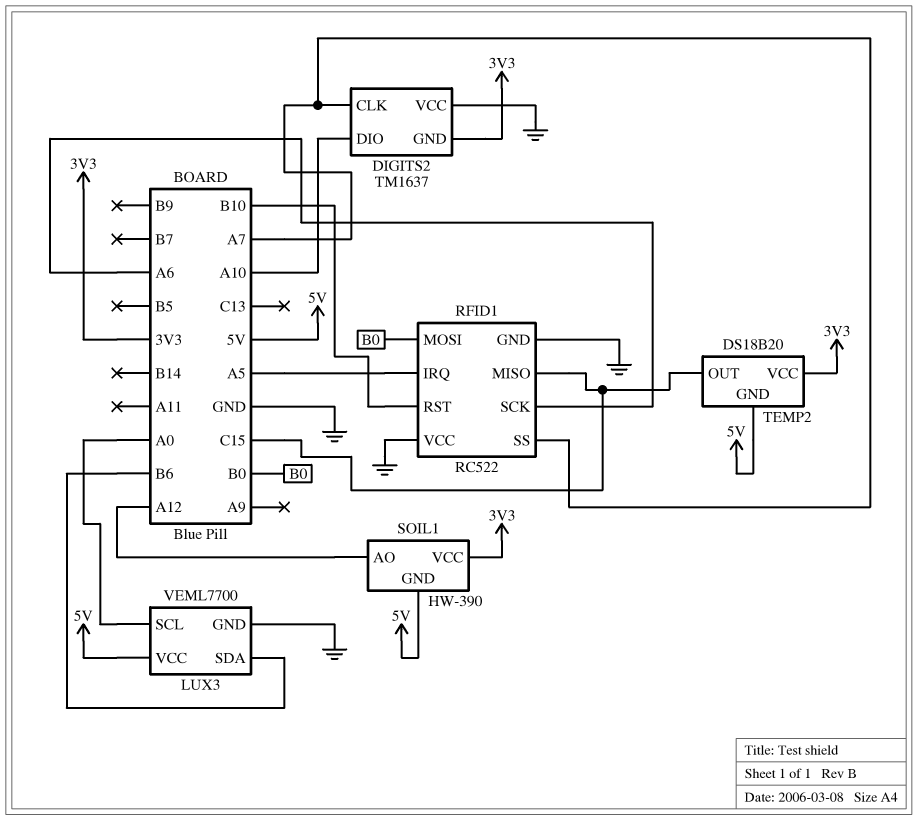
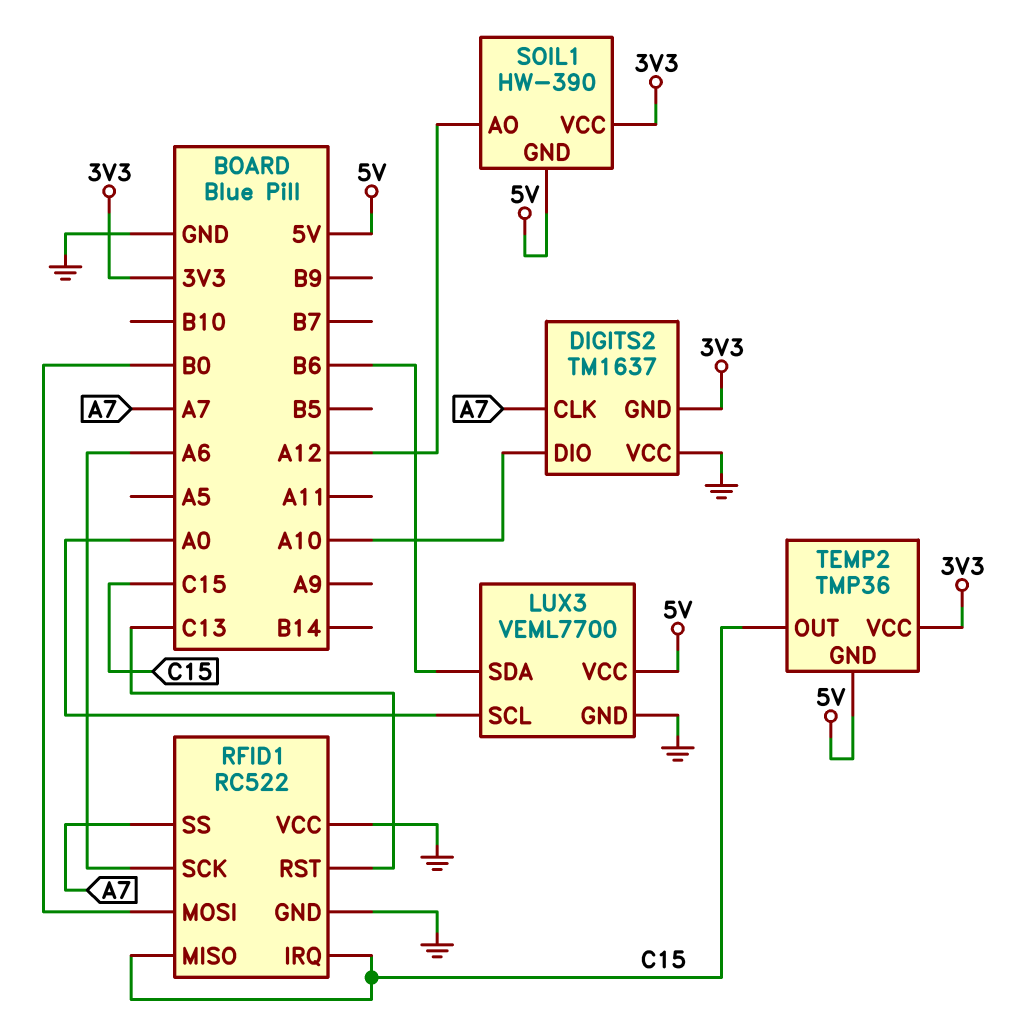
RFID1 pin IRQ: A5 -> C15
RFID1 pin RST: B10 -> C13
TEMP2: DS18B20 -> TMP36

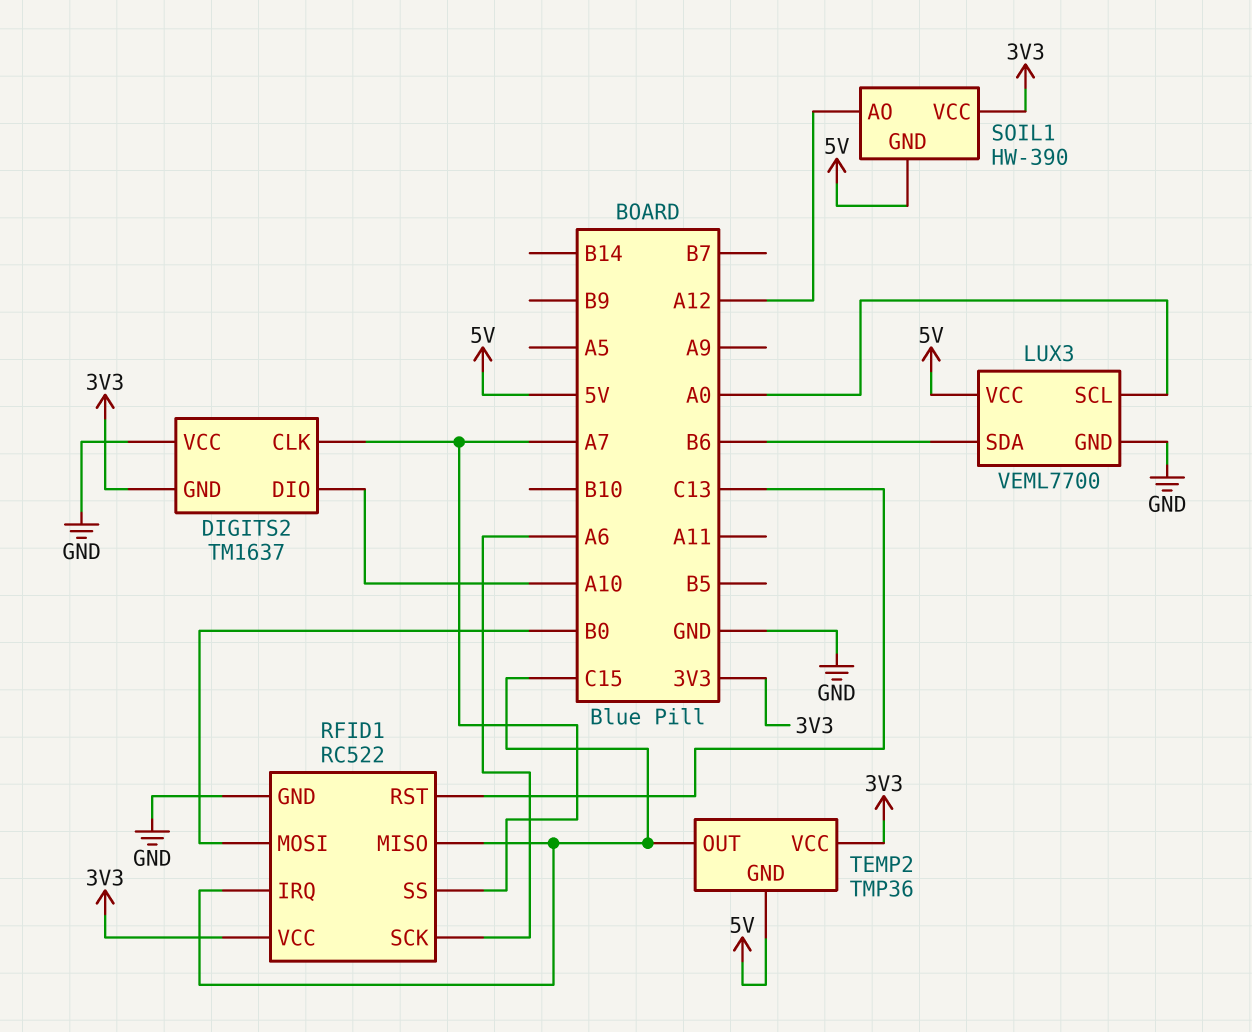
RFID1 pin VCC: GND -> 3V3

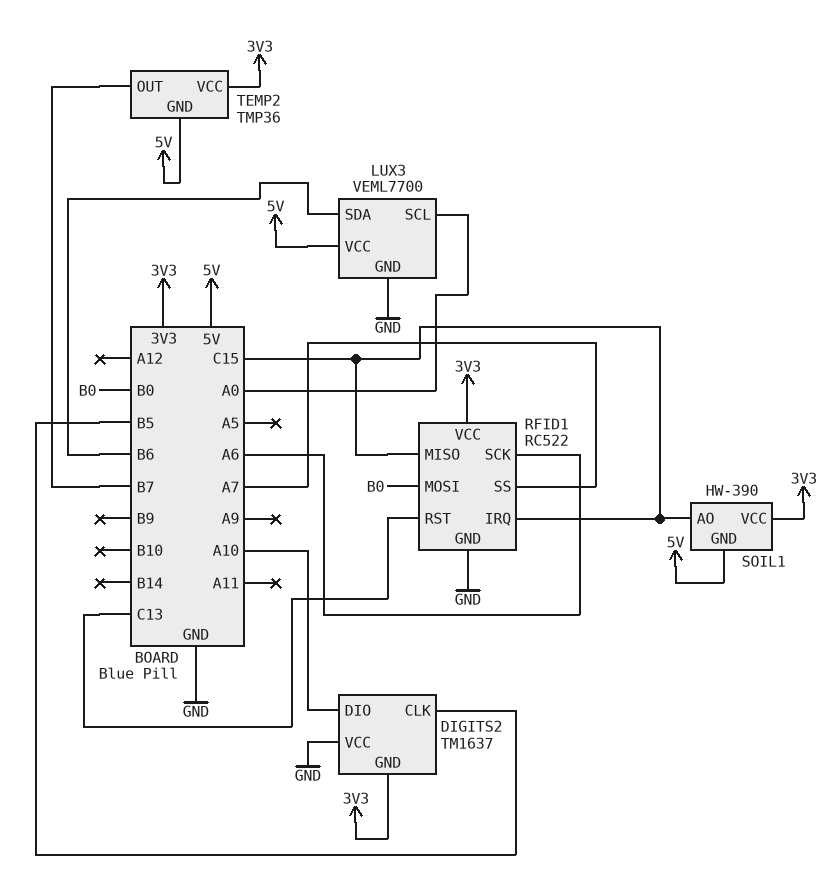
DIGITS2 pin CLK: A7 -> B5
SOIL1 pin AO: A12 -> C15
TEMP2 pin OUT: C15 -> B7

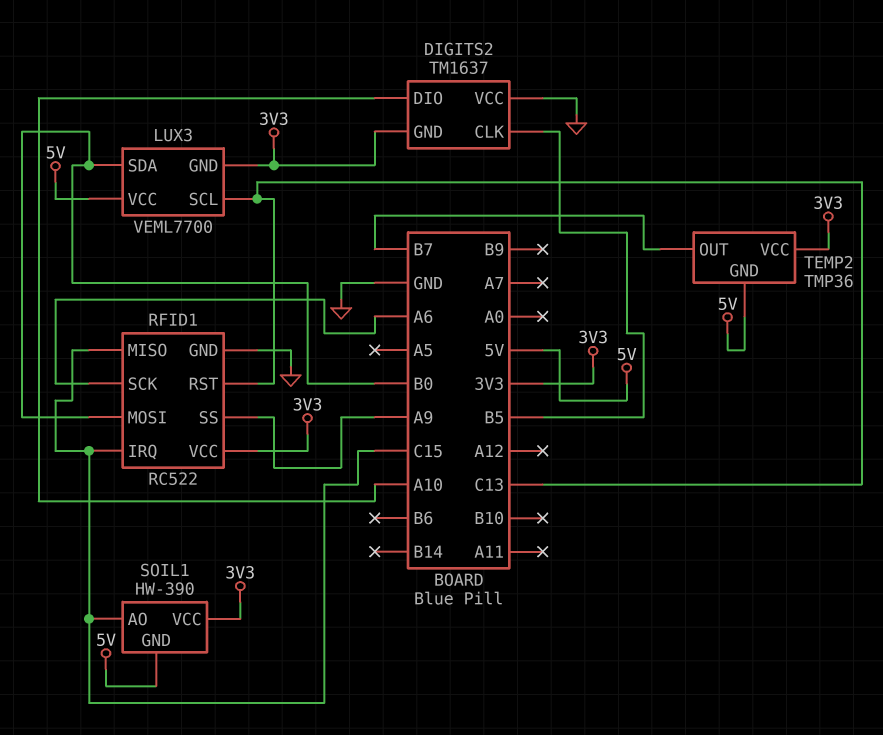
LUX3 pin GND: GND -> 3V3
LUX3 pin SCL: A0 -> C13
LUX3 pin SDA: B6 -> B0
RFID1 pin SS: A7 -> A9

